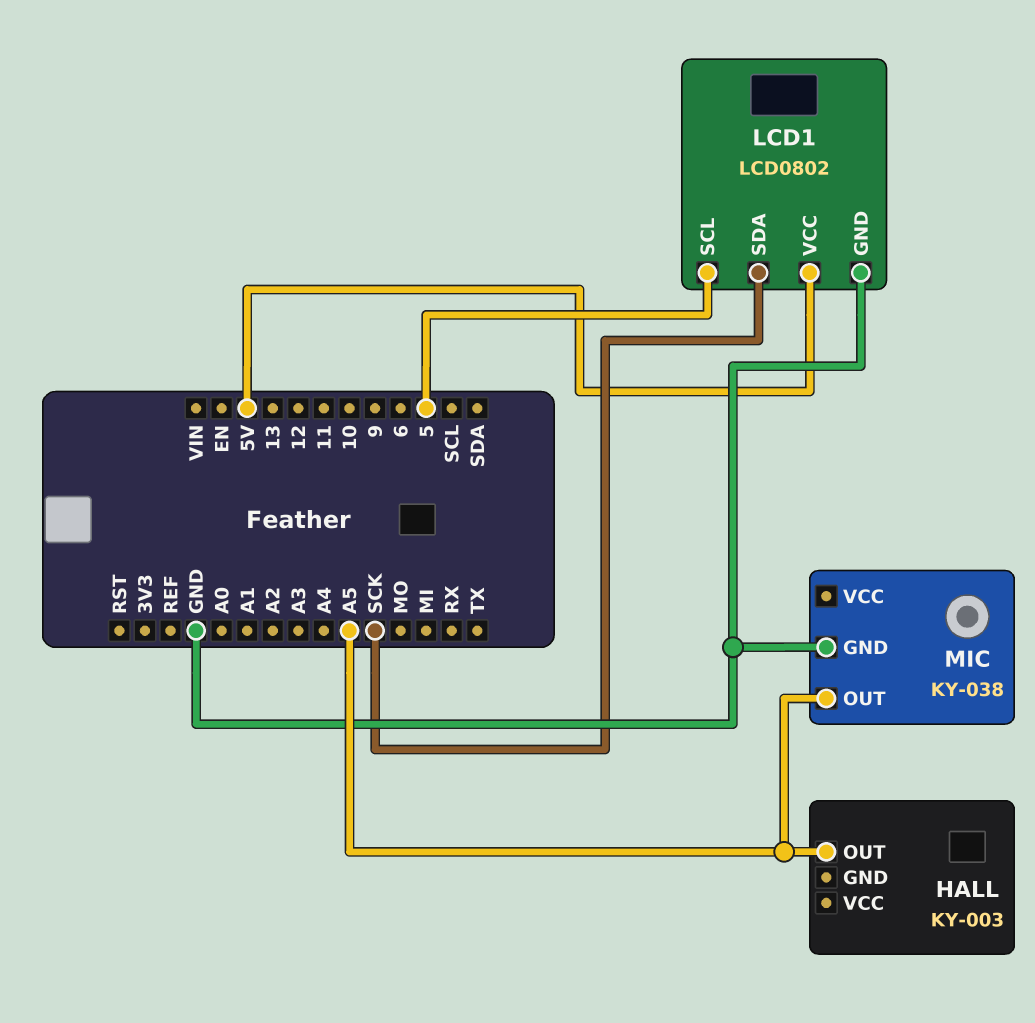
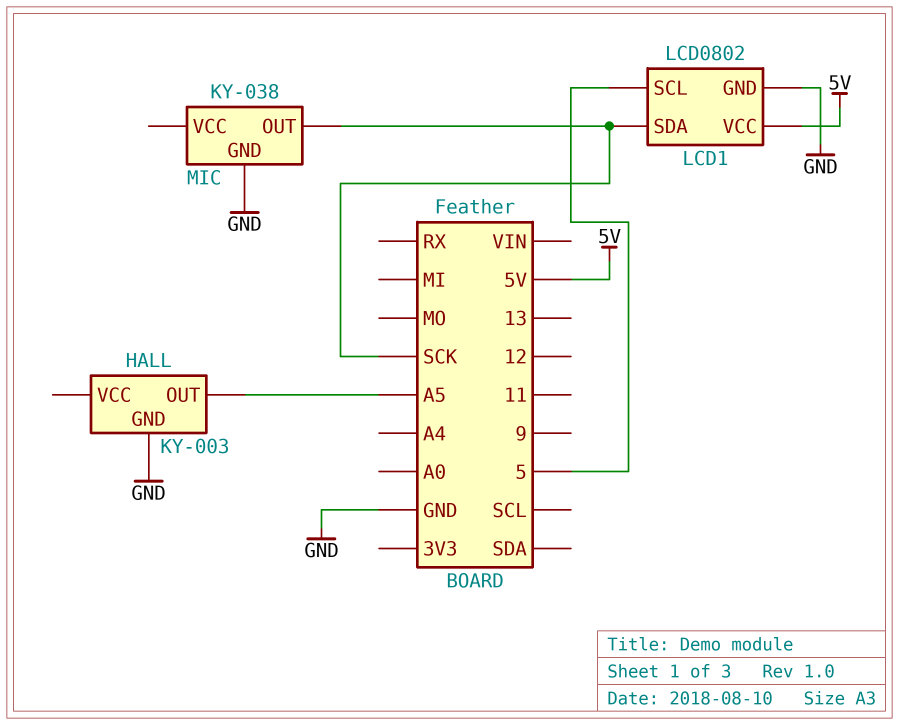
HALL pin GND: none -> GND
MIC pin OUT: A5 -> SCK

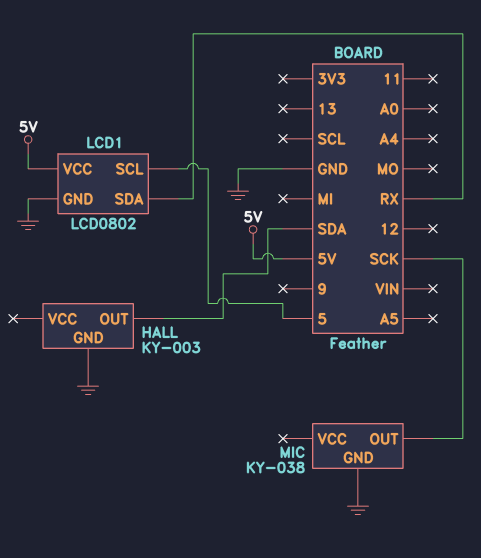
HALL pin OUT: A5 -> SDA
LCD1 pin SDA: SCK -> RX

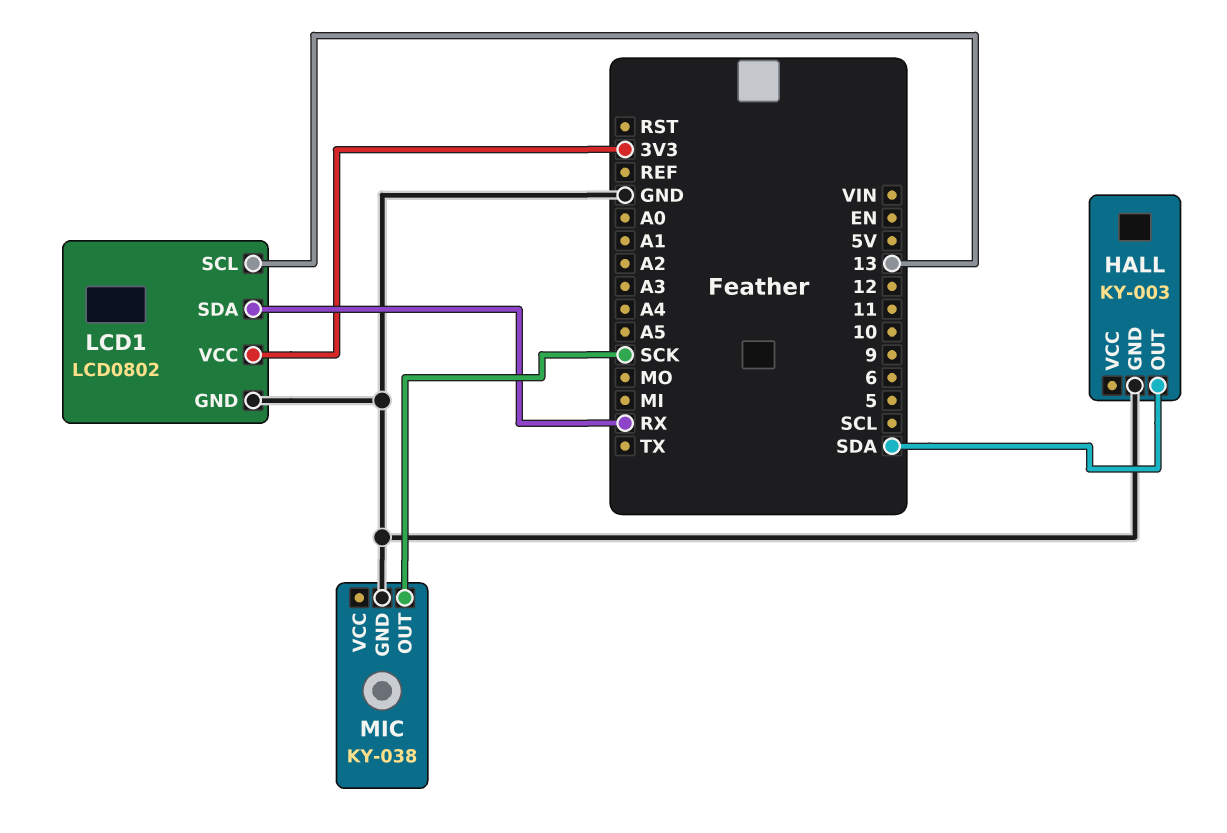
LCD1 pin SCL: 5 -> 13
LCD1 pin VCC: 5V -> 3V3

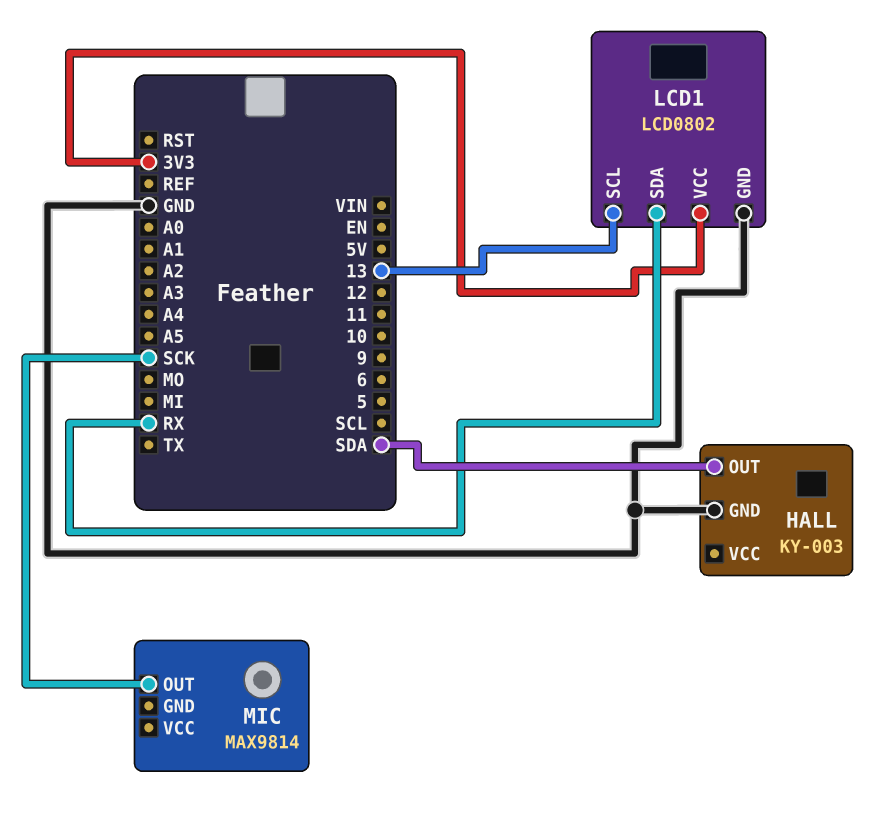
MIC: KY-038 -> MAX9814
MIC pin GND: GND -> none

